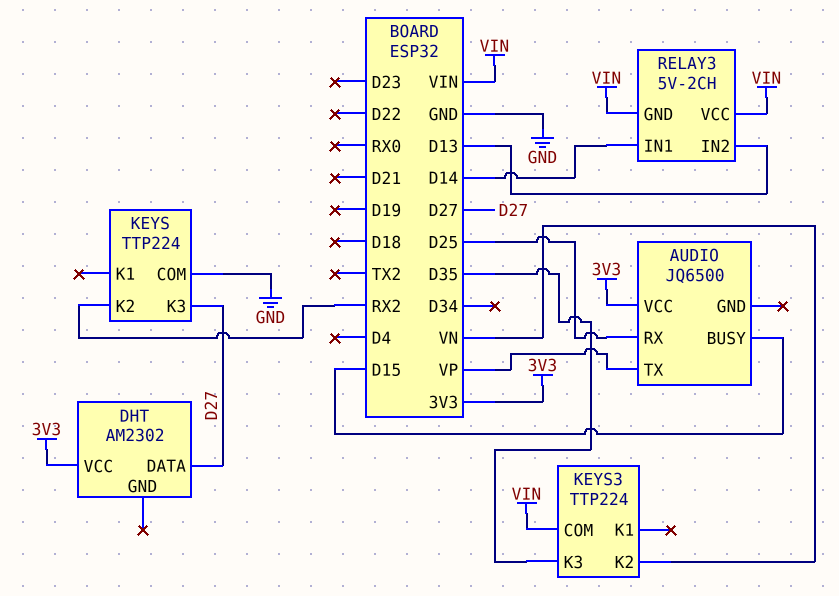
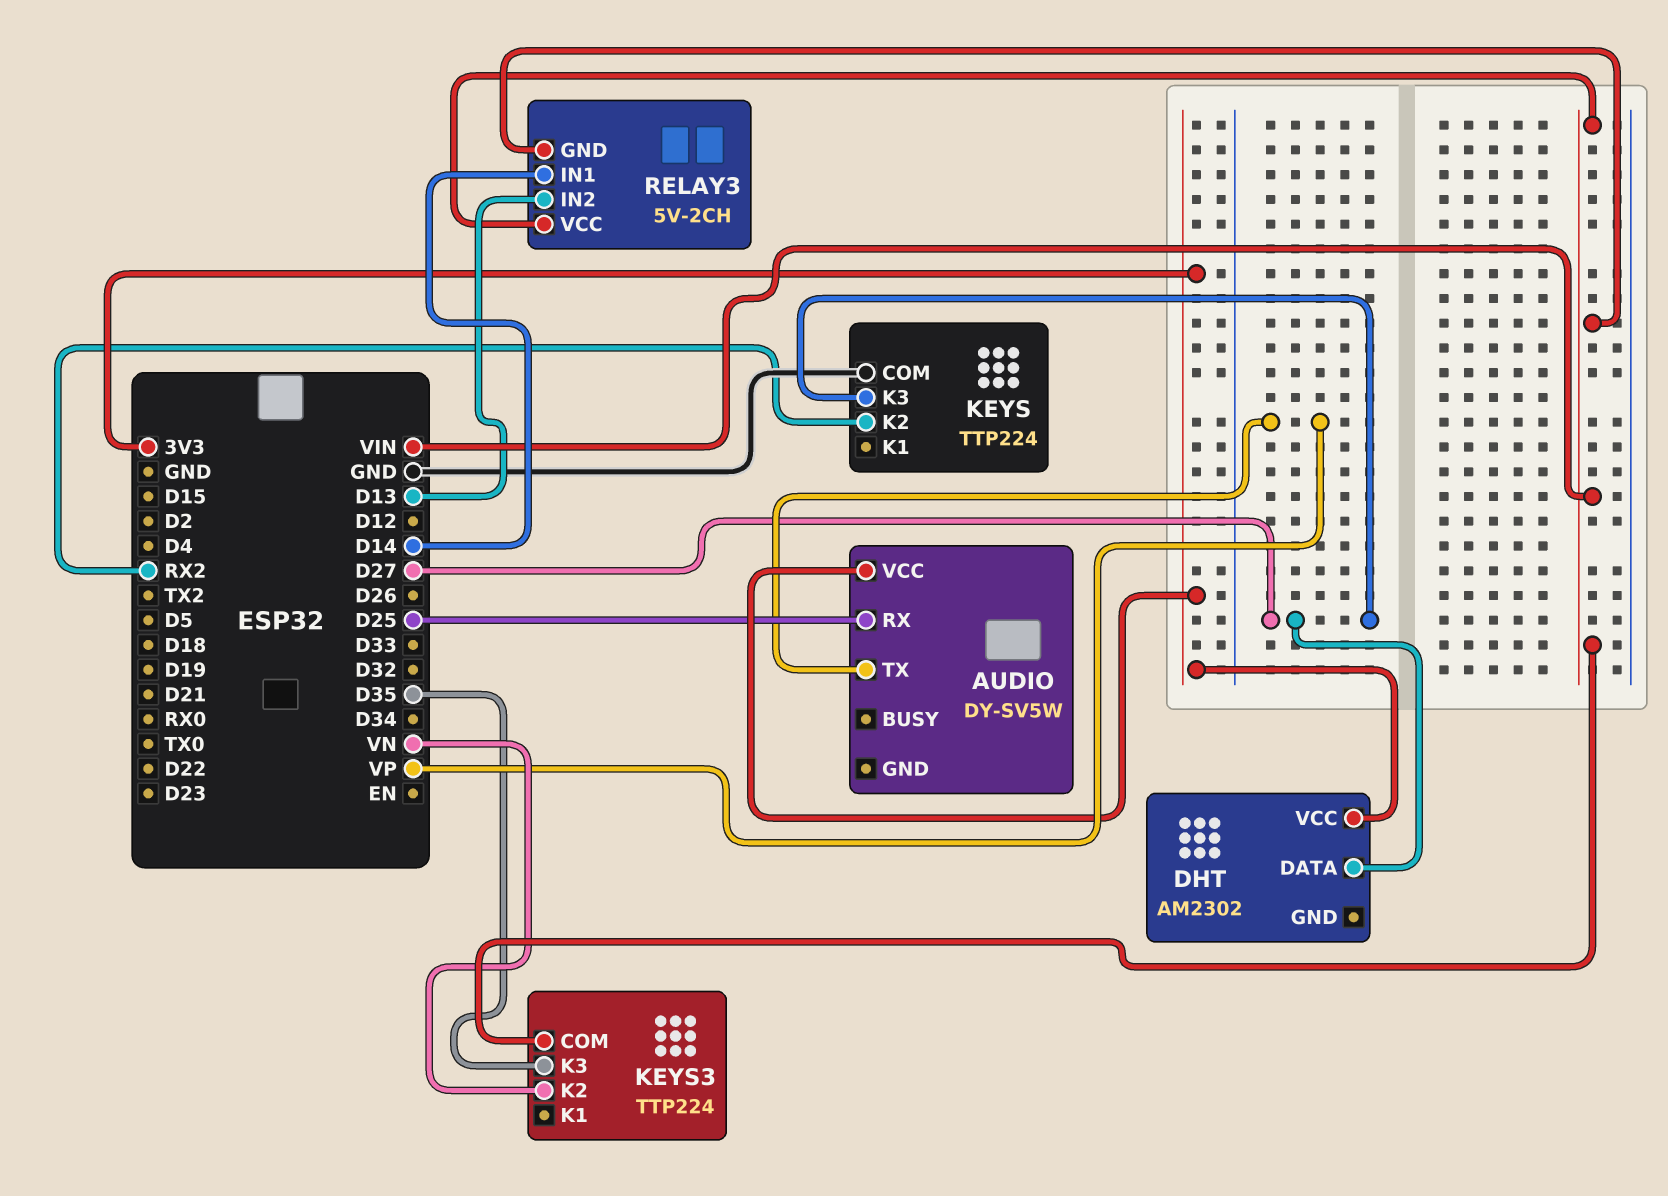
AUDIO: JQ6500 -> DY-SV5W
AUDIO pin BUSY: D15 -> none

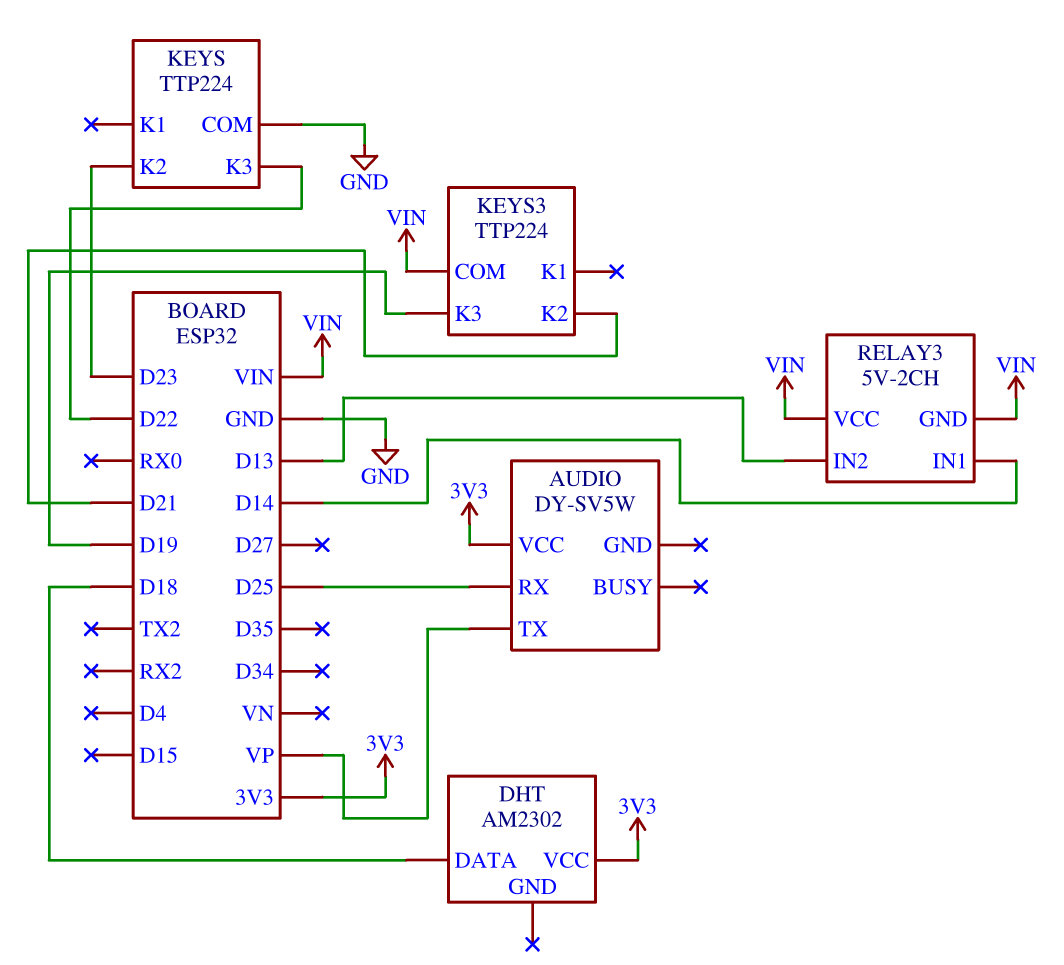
DHT pin DATA: D27 -> D18
KEYS pin K2: RX2 -> D23
KEYS pin K3: D27 -> D22
KEYS3 pin K2: VN -> D21
KEYS3 pin K3: D35 -> D19

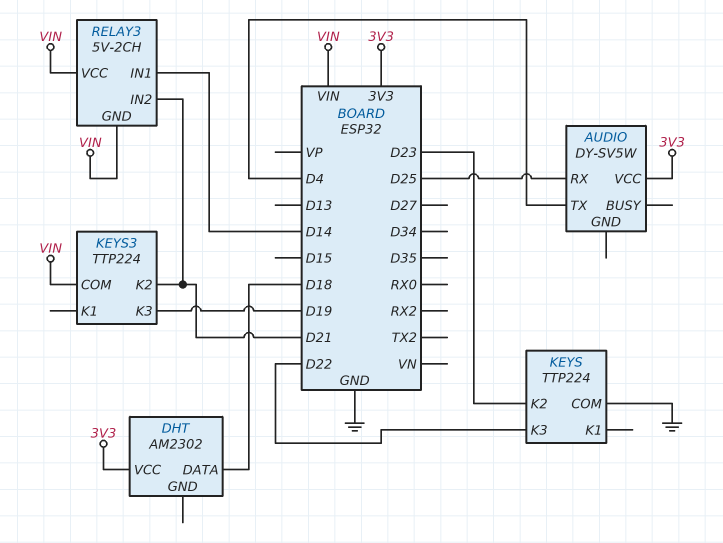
AUDIO pin TX: VP -> D4
RELAY3 pin IN2: D13 -> D21

